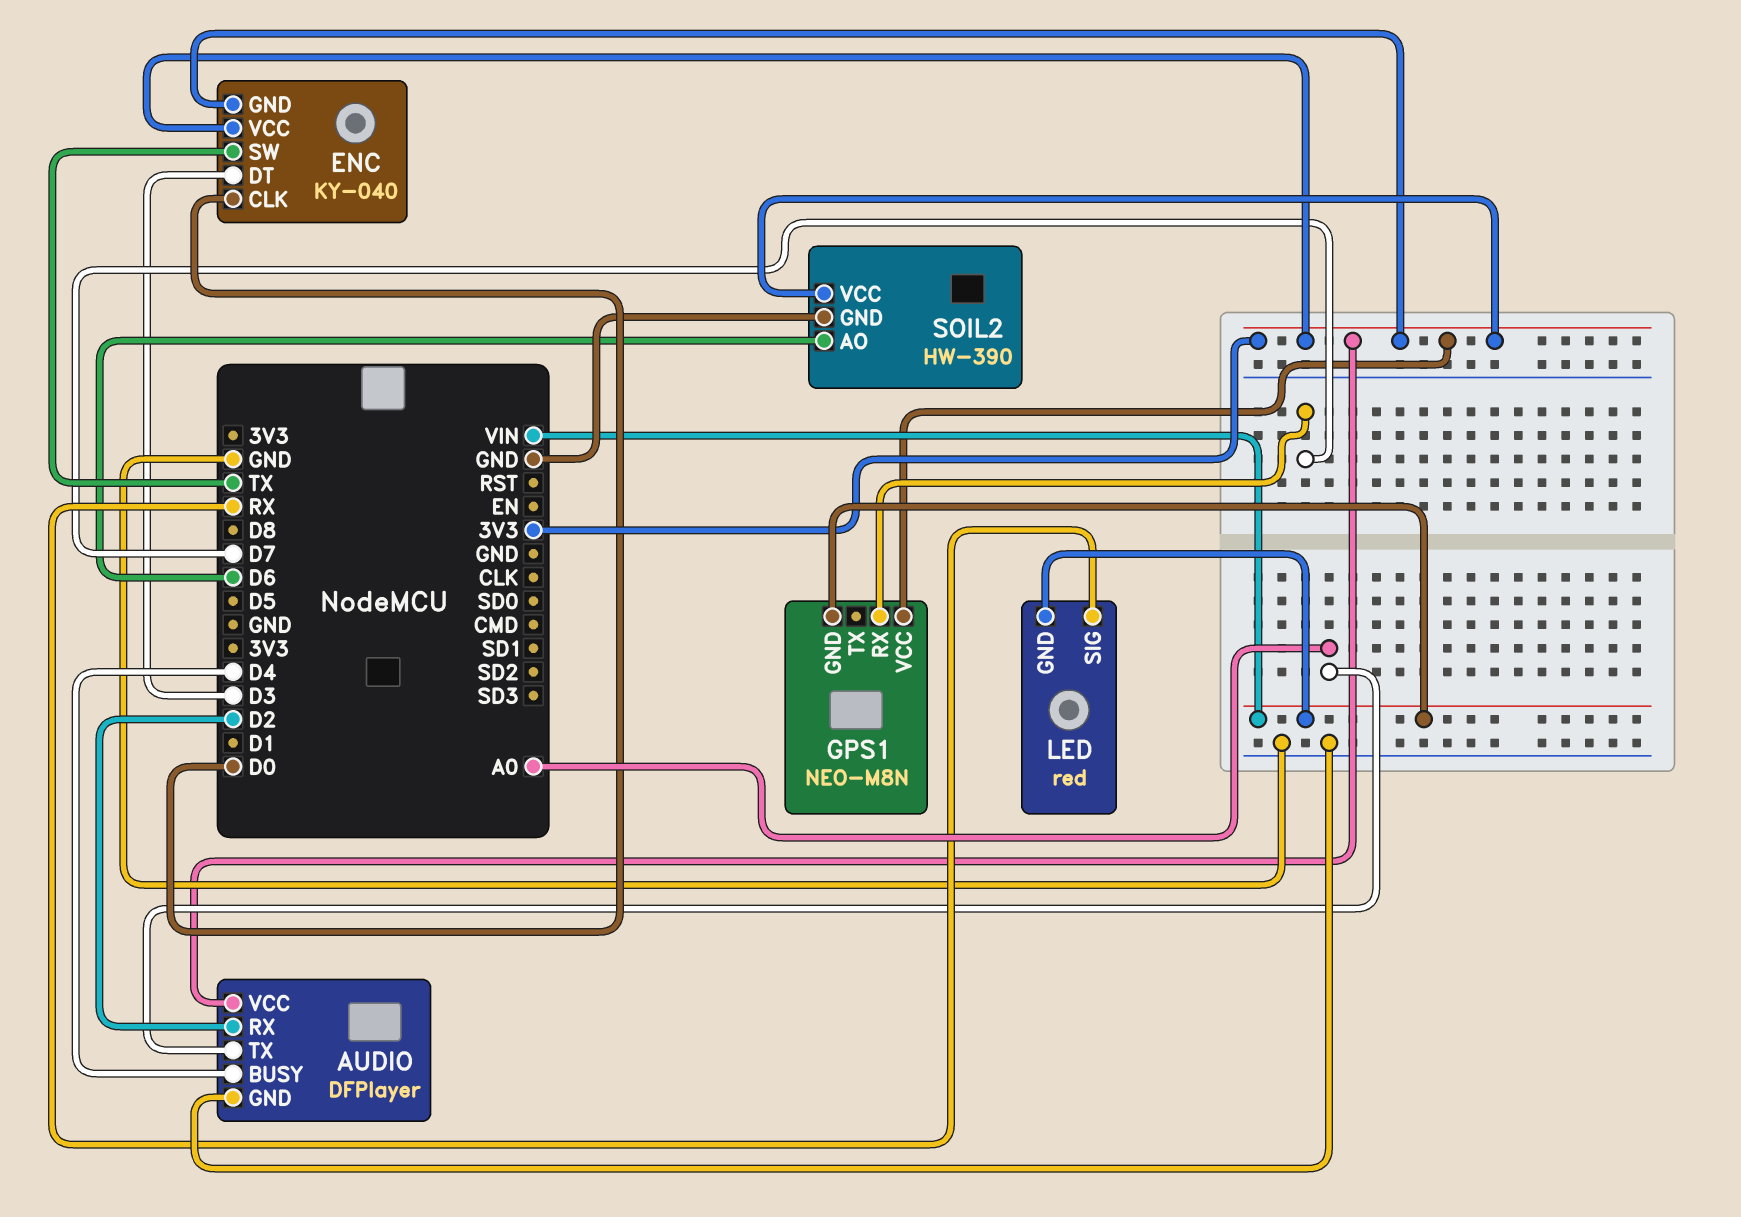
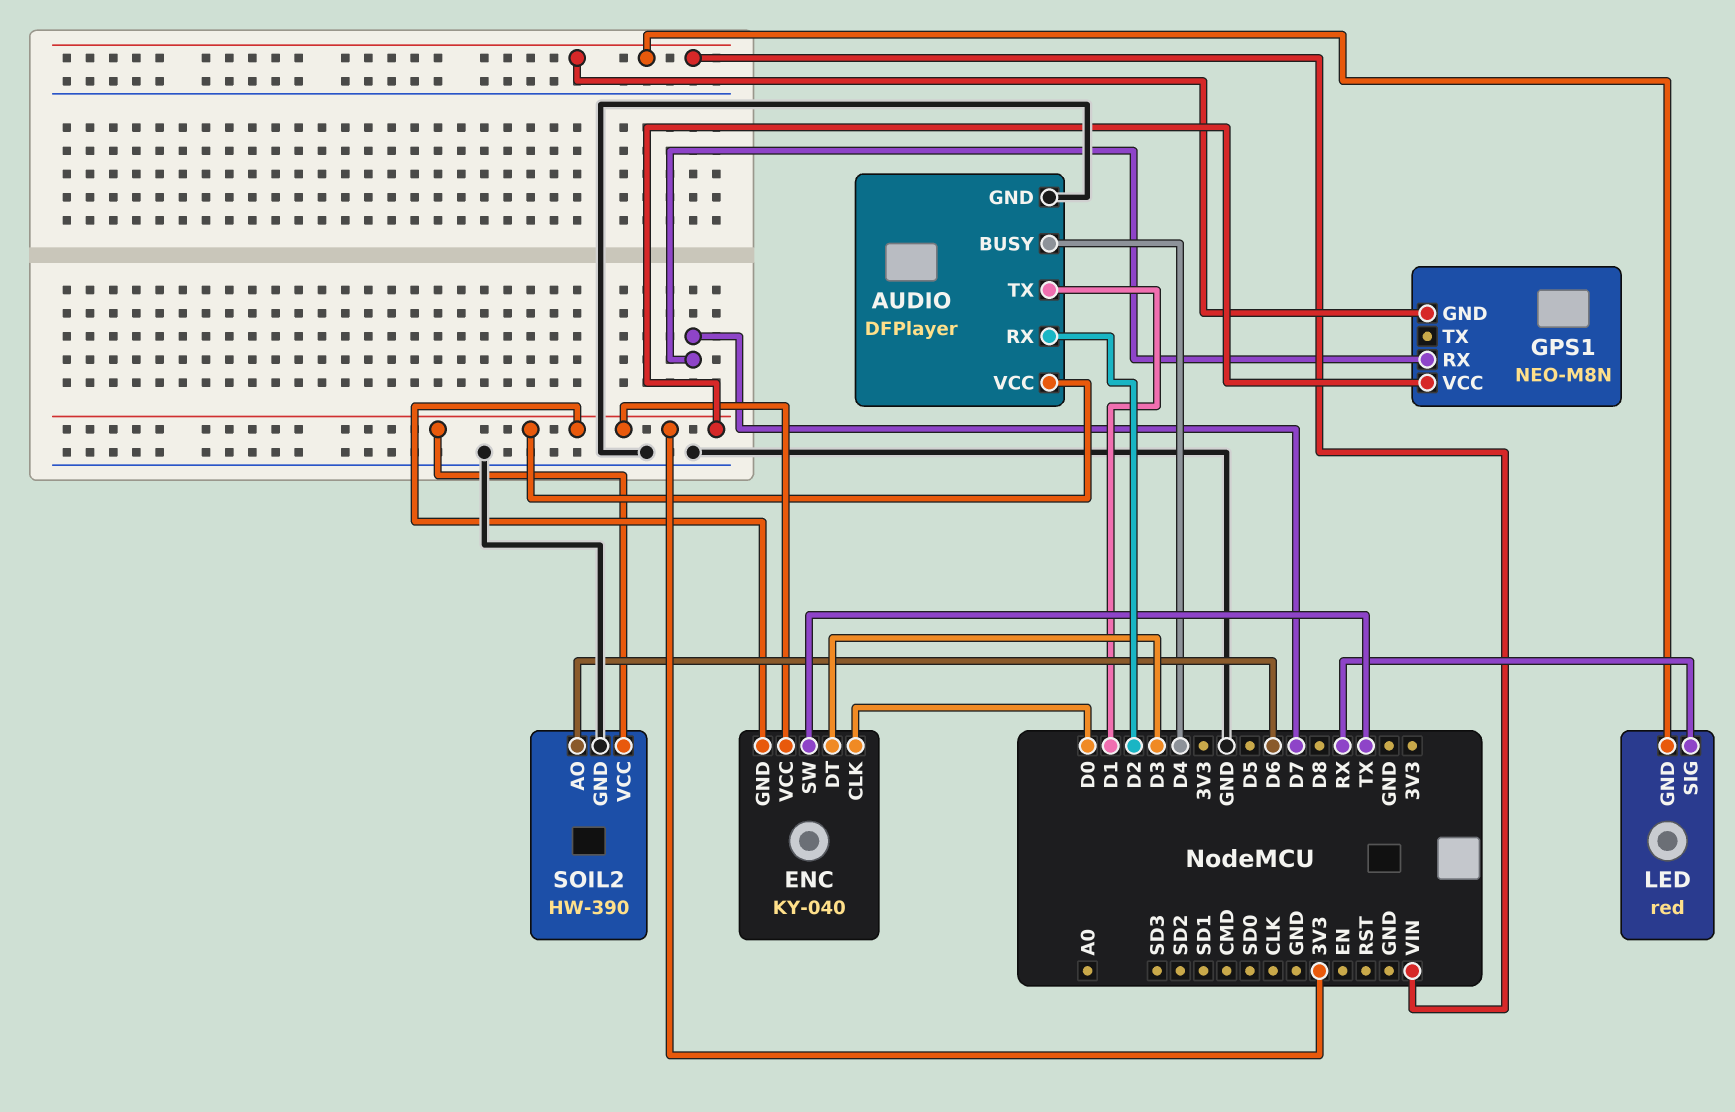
AUDIO pin TX: A0 -> D1

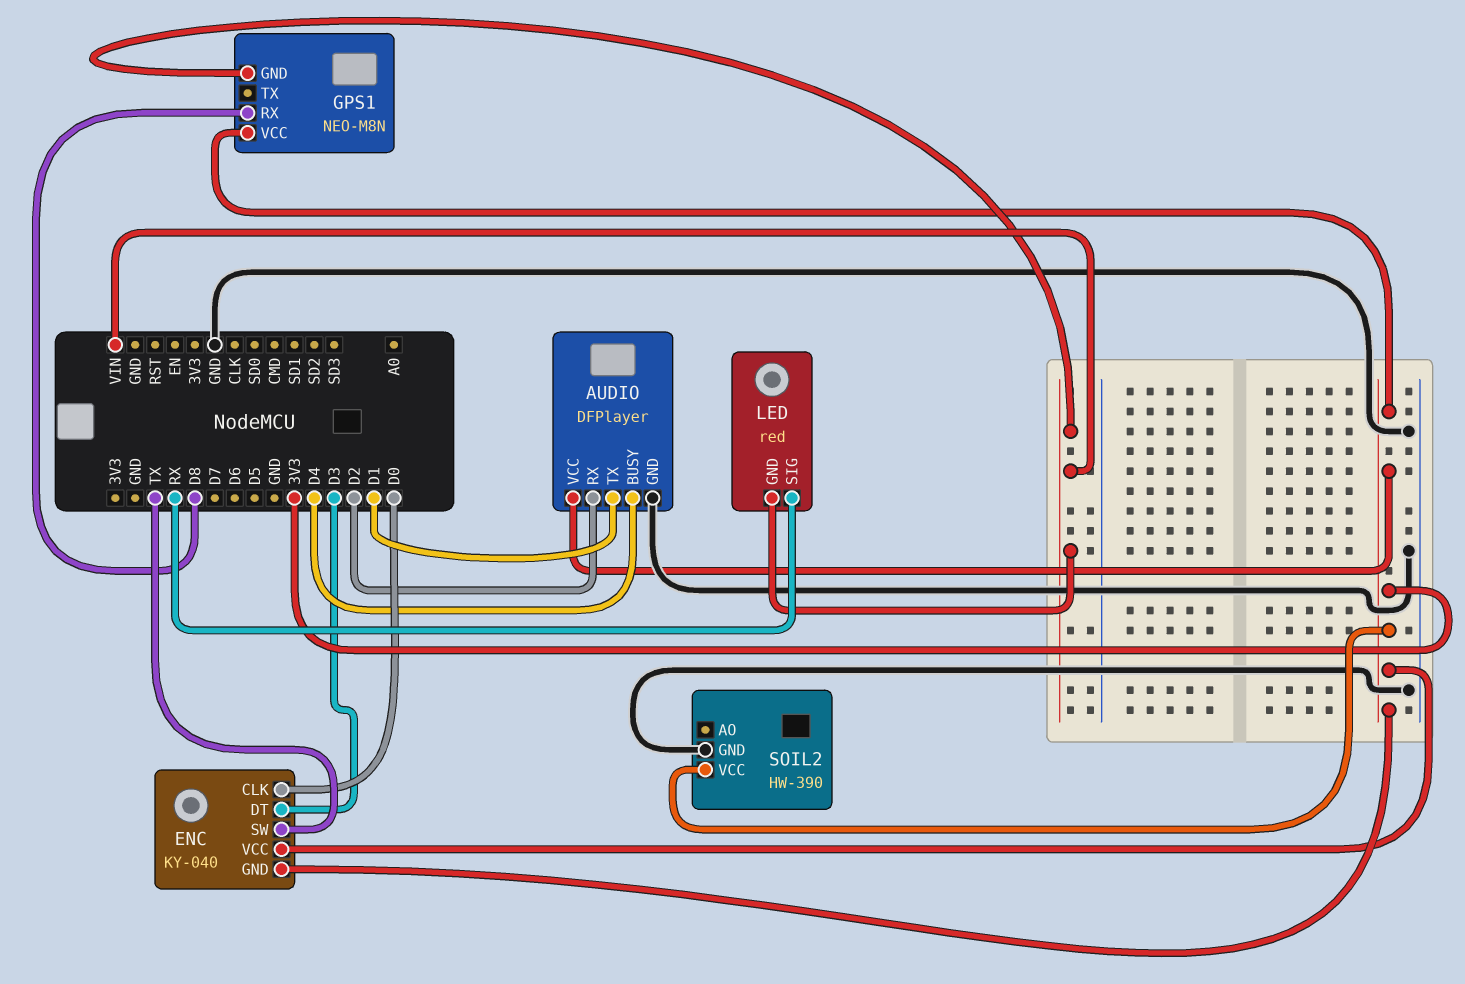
GPS1 pin RX: D7 -> D8
SOIL2 pin AO: D6 -> none

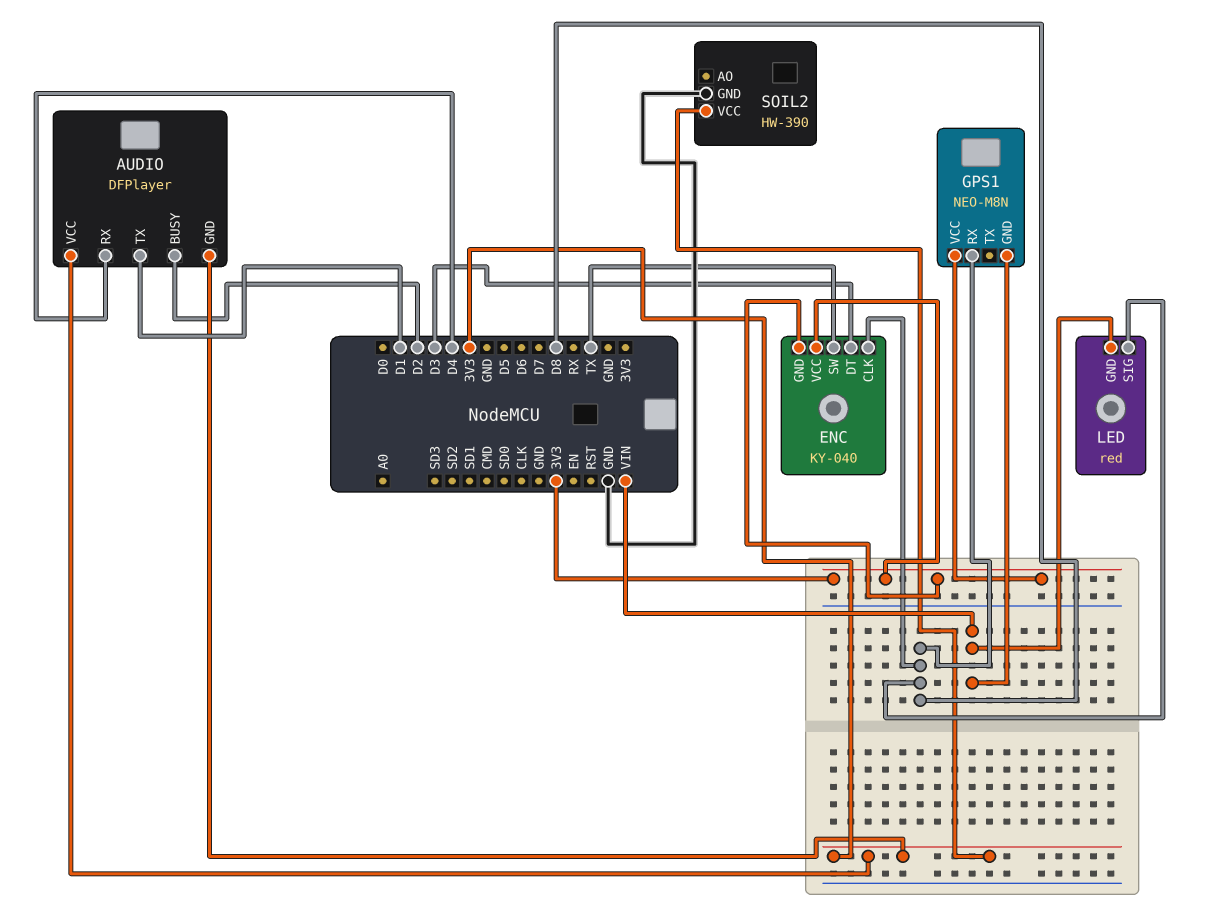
AUDIO pin BUSY: D4 -> D2
AUDIO pin GND: GND -> 3V3
AUDIO pin RX: D2 -> D4
ENC pin CLK: D0 -> D8
LED pin SIG: RX -> D8

